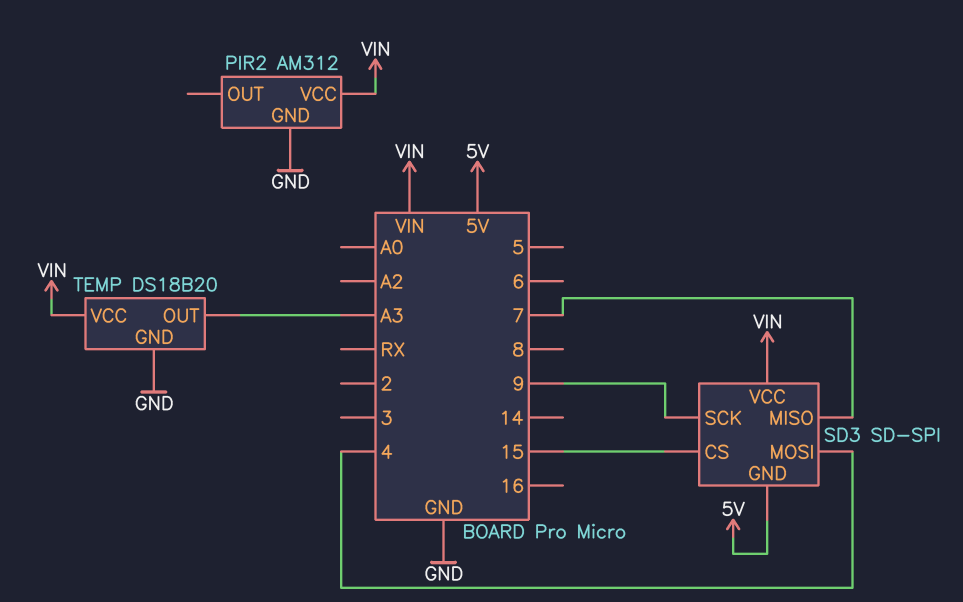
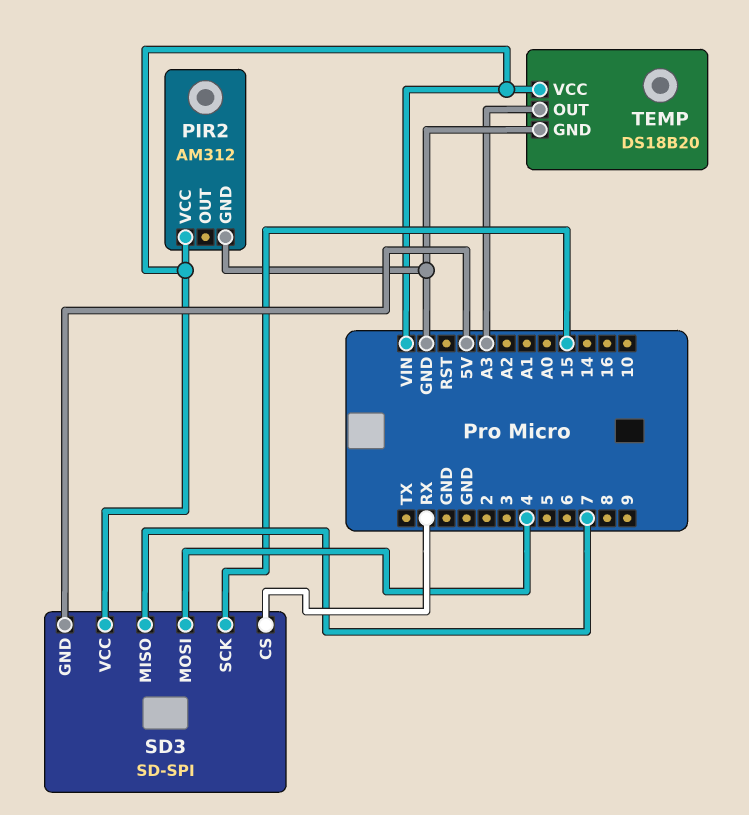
SD3 pin CS: 15 -> RX
SD3 pin SCK: 9 -> 15

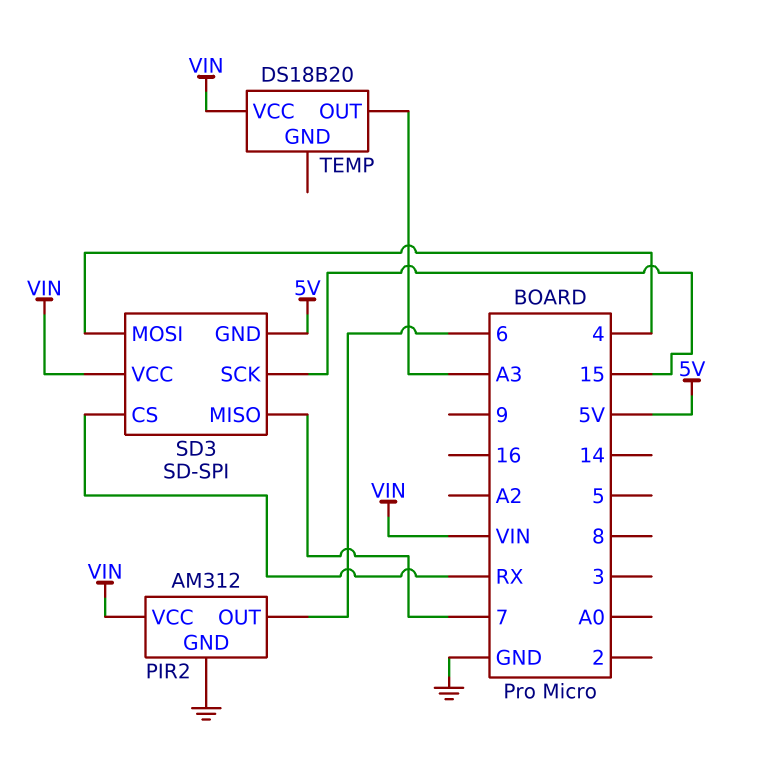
PIR2 pin OUT: none -> 6
TEMP pin GND: GND -> none

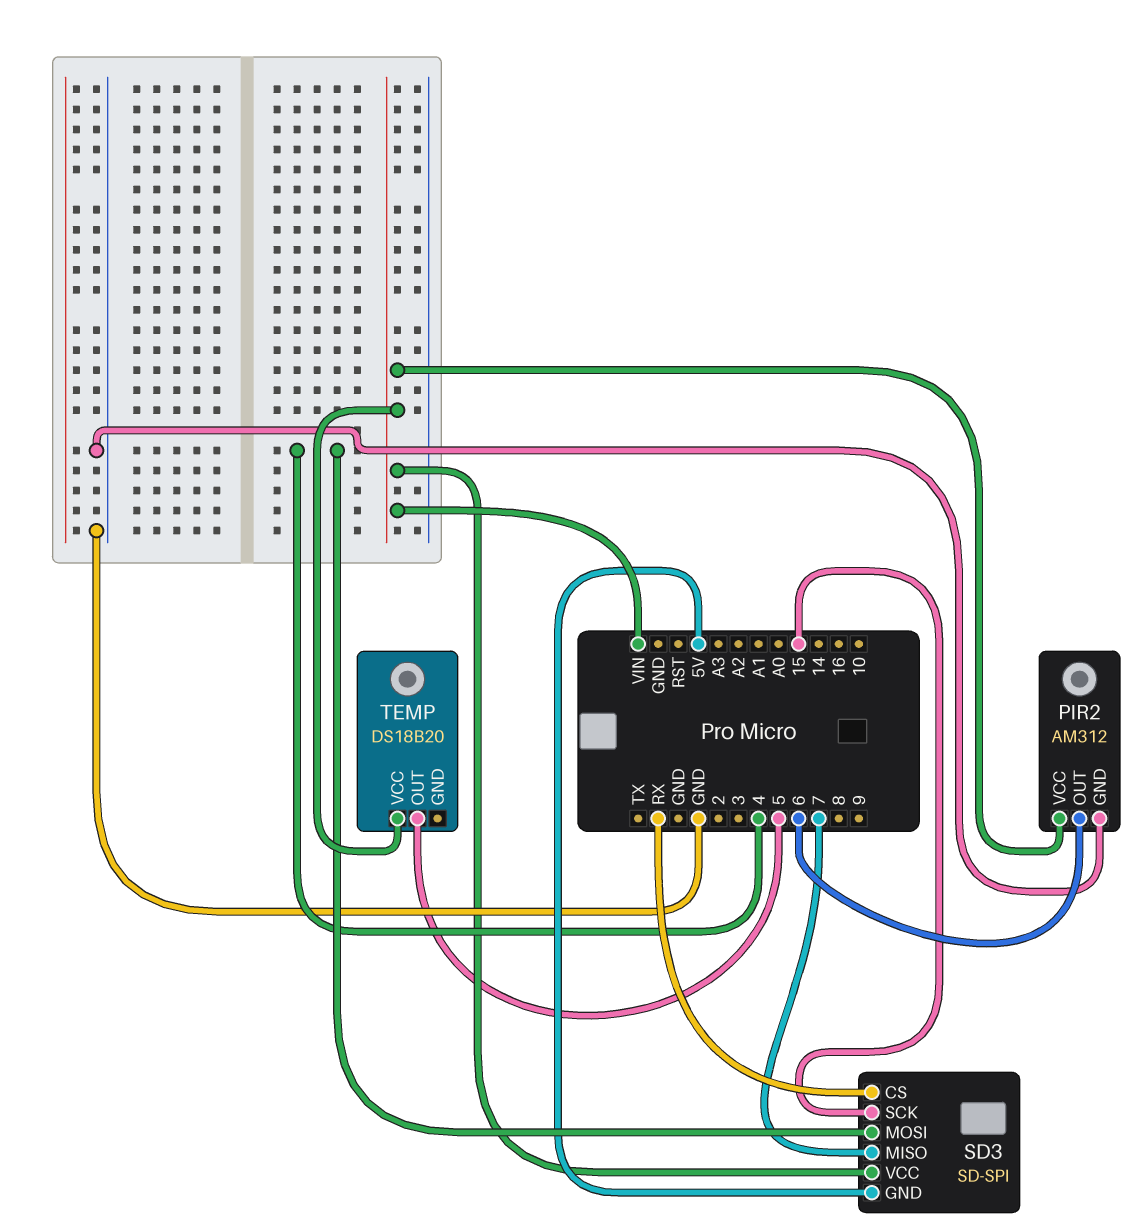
TEMP pin OUT: A3 -> 5

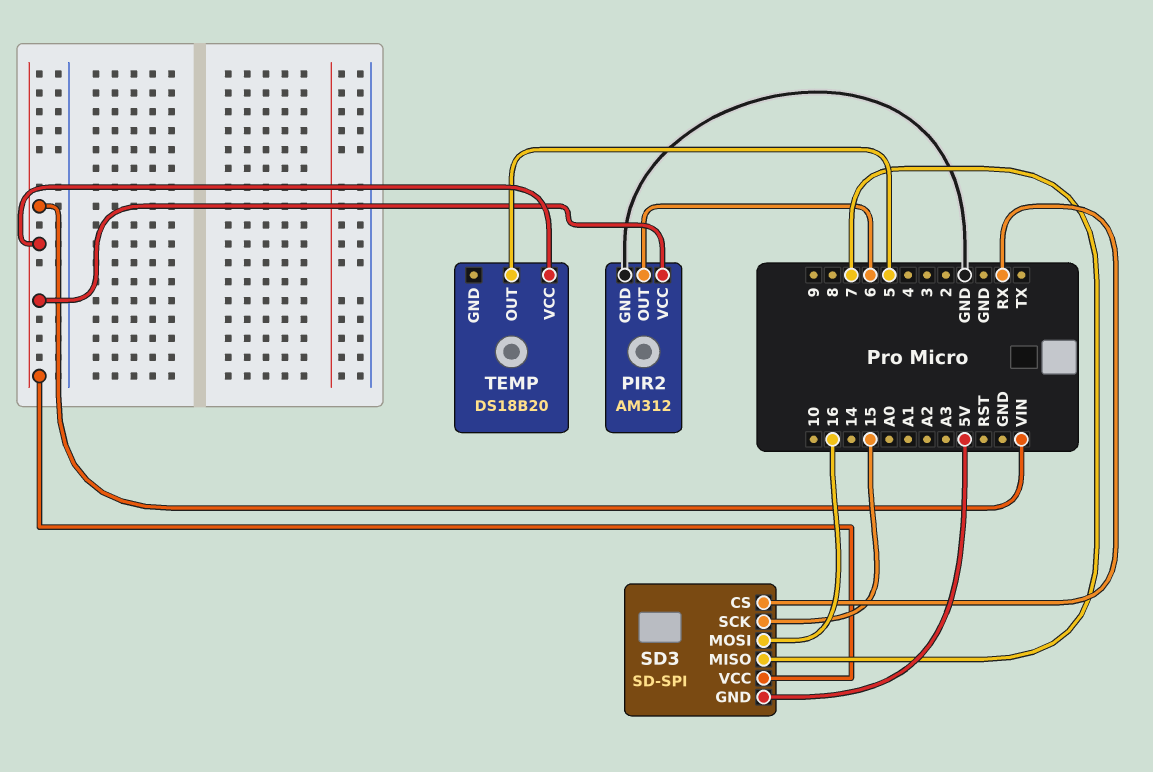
SD3 pin MOSI: 4 -> 16

